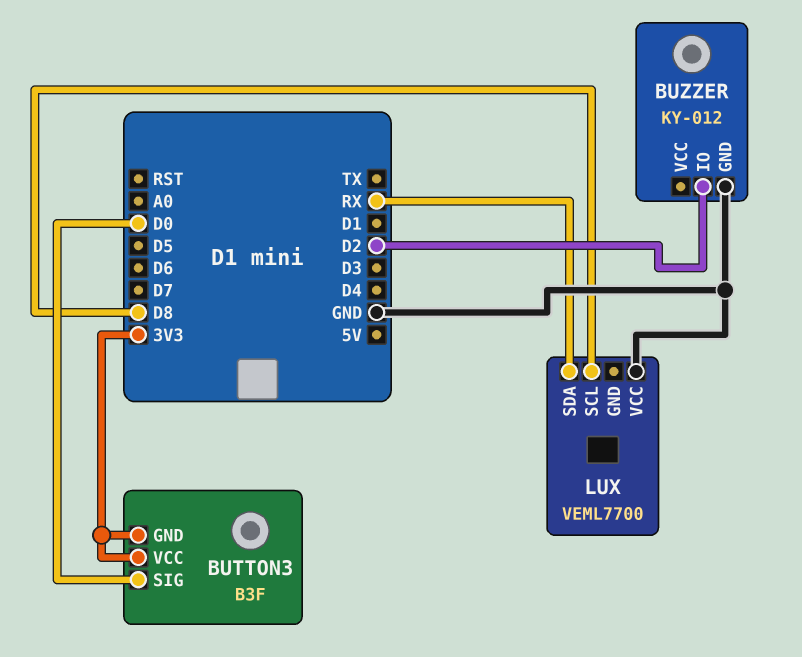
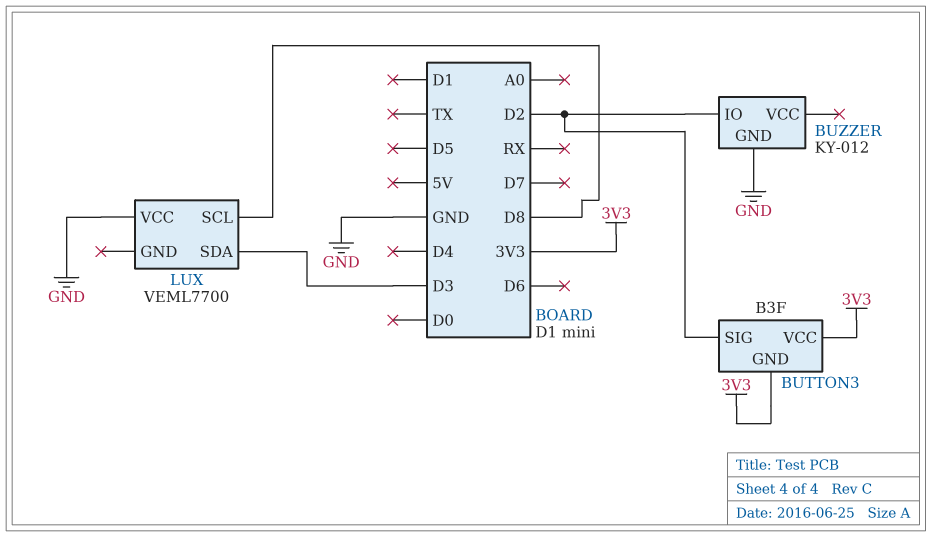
BUTTON3 pin SIG: D0 -> D2
LUX pin SDA: RX -> D3

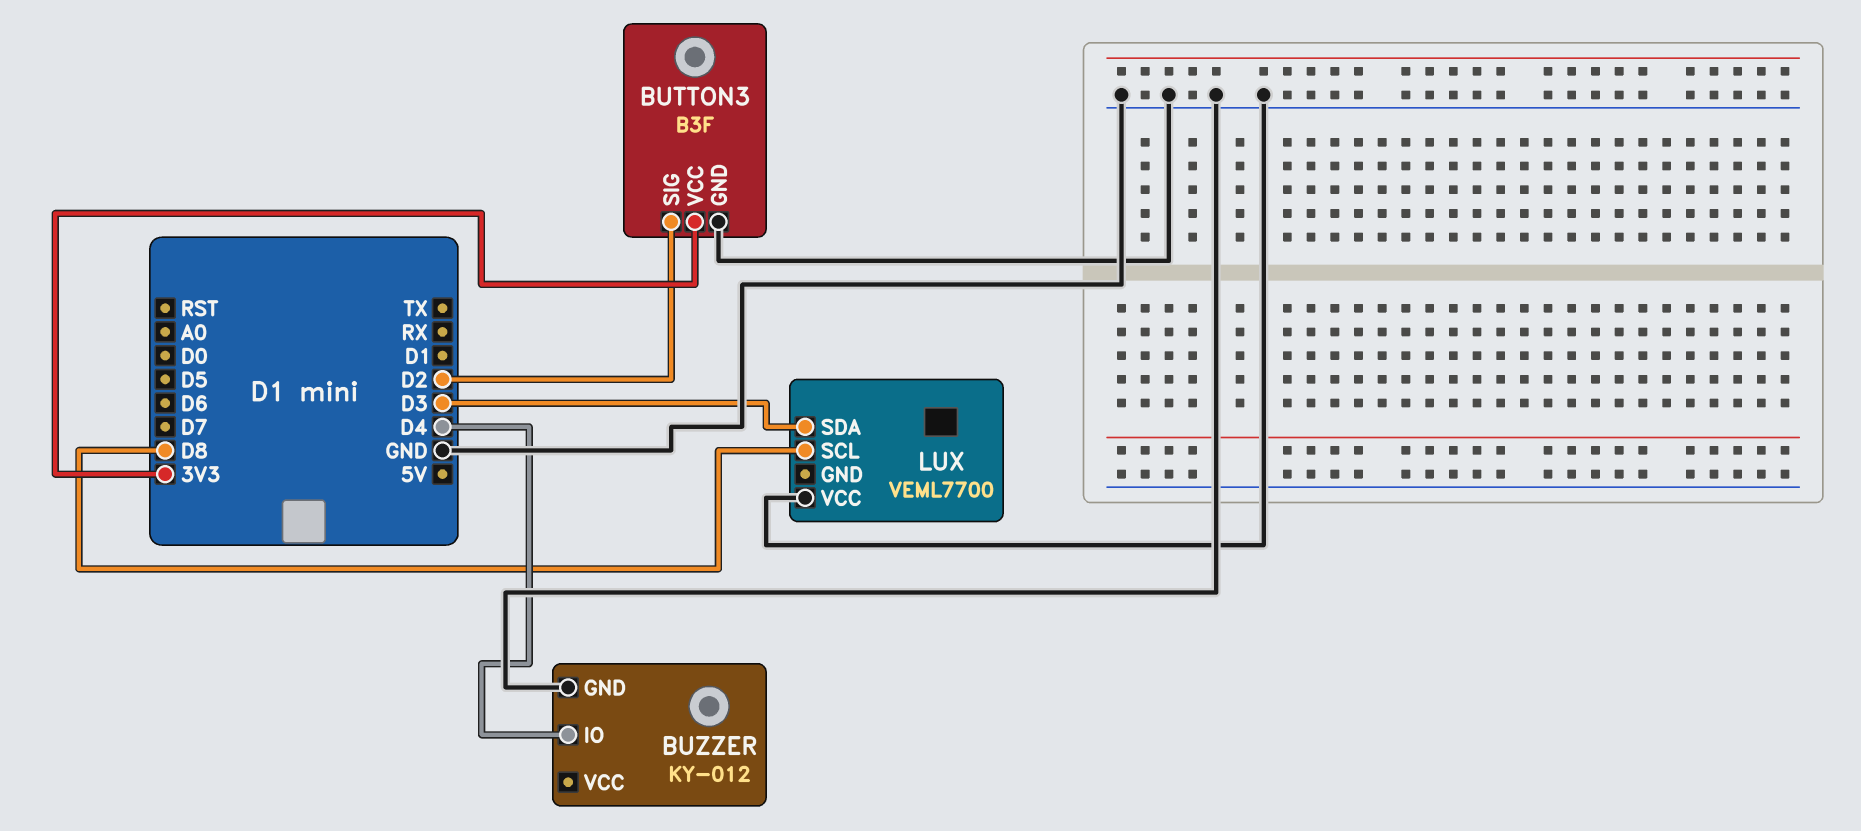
BUTTON3 pin GND: 3V3 -> GND
BUZZER pin IO: D2 -> D4

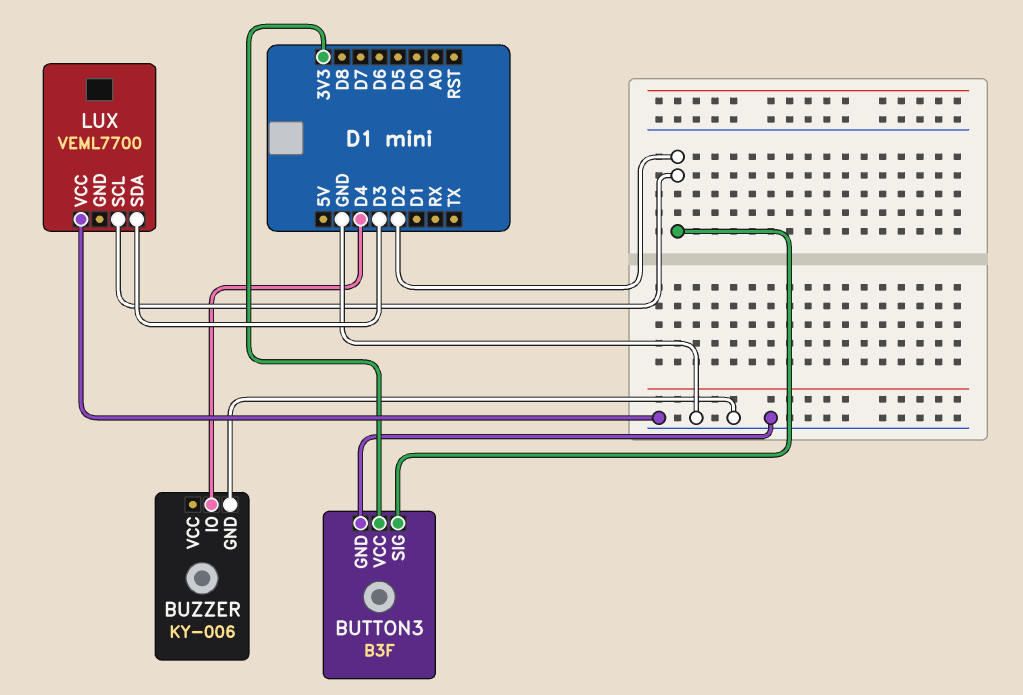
BUZZER: KY-012 -> KY-006
LUX pin SCL: D8 -> D2

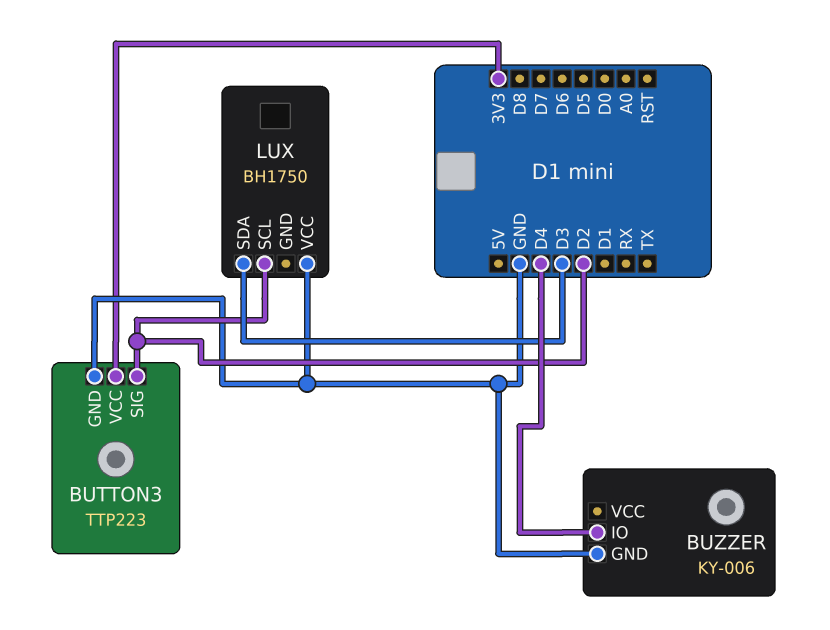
BUTTON3: B3F -> TTP223
LUX: VEML7700 -> BH1750

